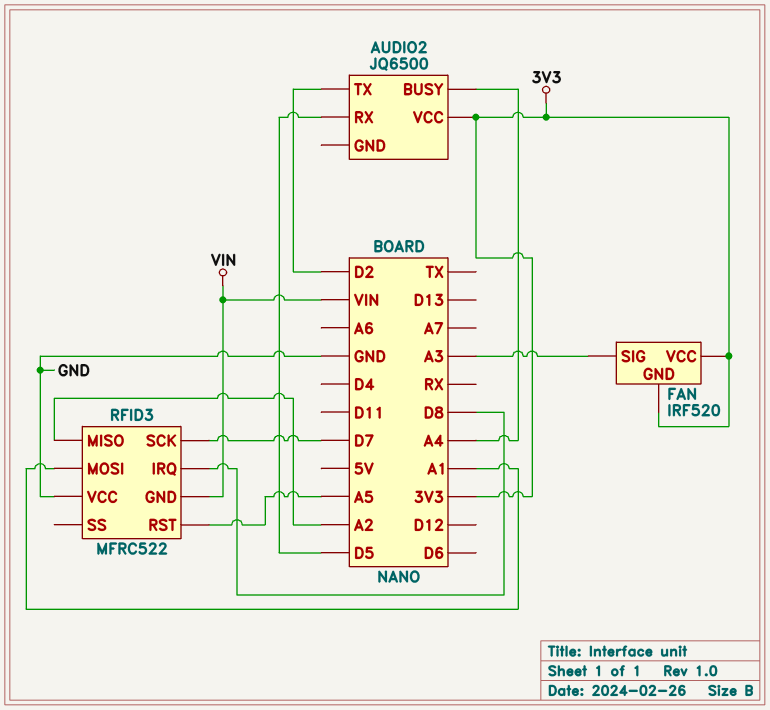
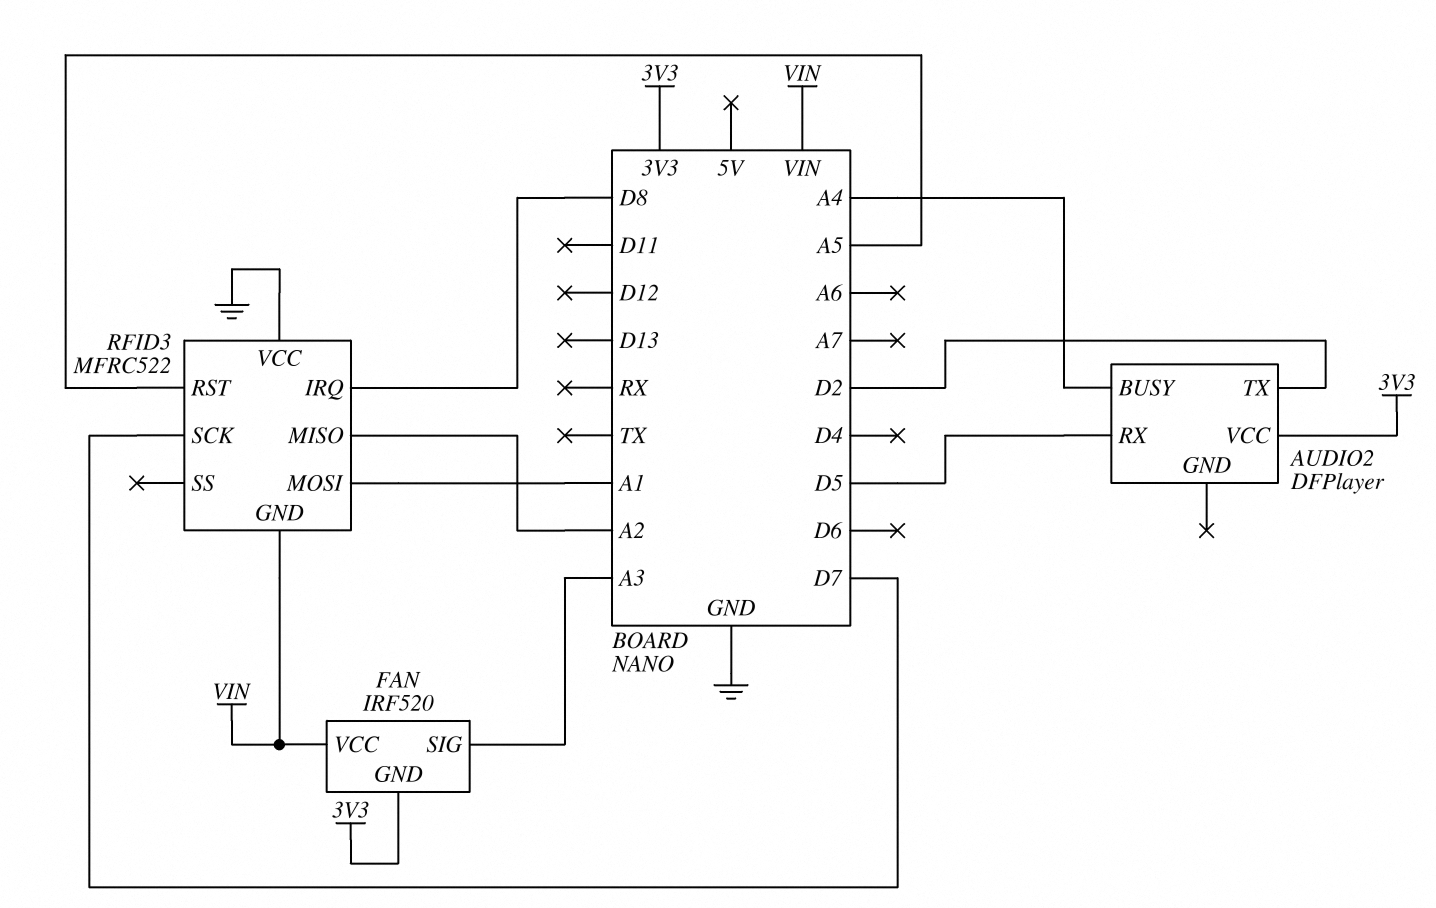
AUDIO2: JQ6500 -> DFPlayer
FAN pin VCC: 3V3 -> VIN

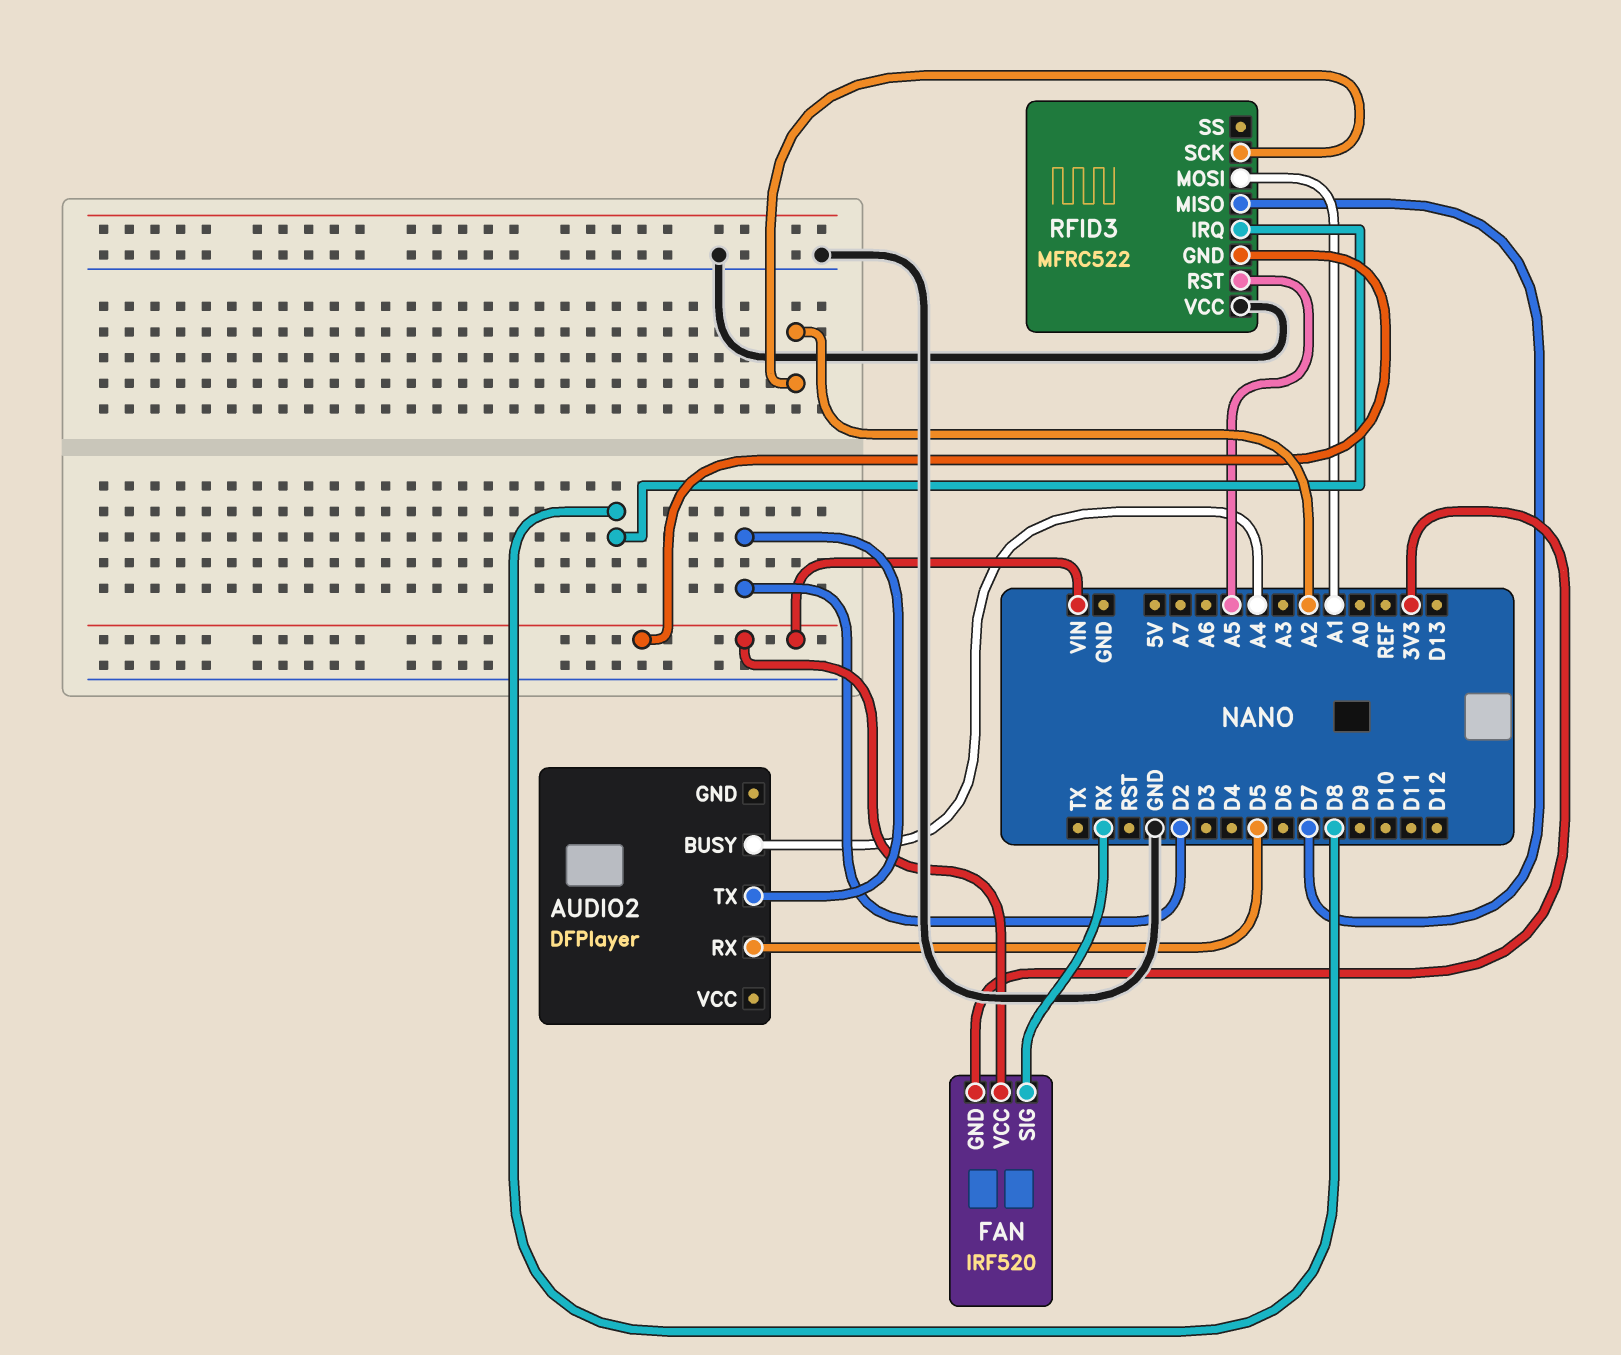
AUDIO2 pin VCC: 3V3 -> none
FAN pin SIG: A3 -> RX
RFID3 pin MISO: A2 -> D7
RFID3 pin SCK: D7 -> A2

